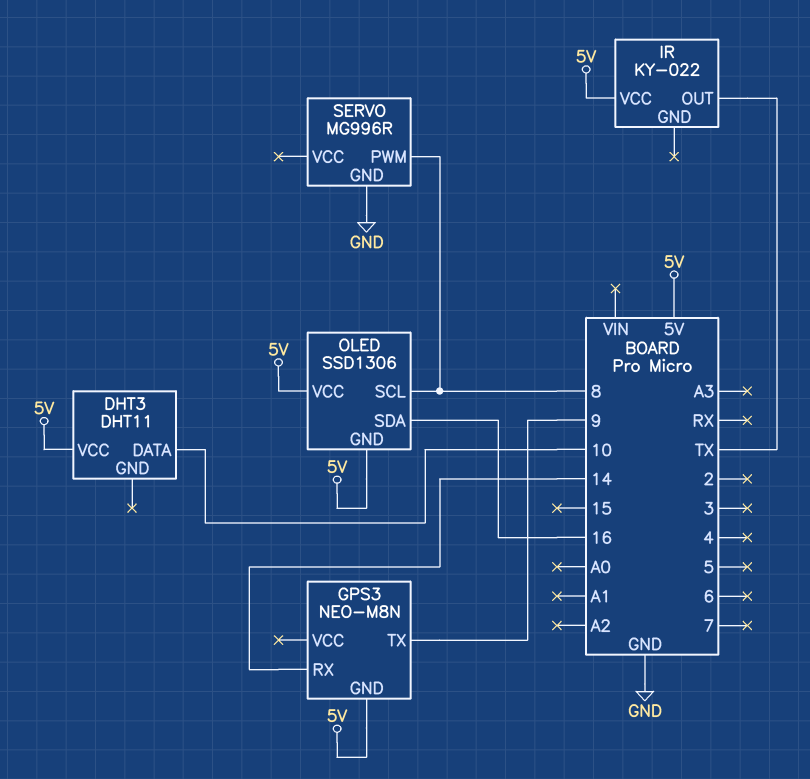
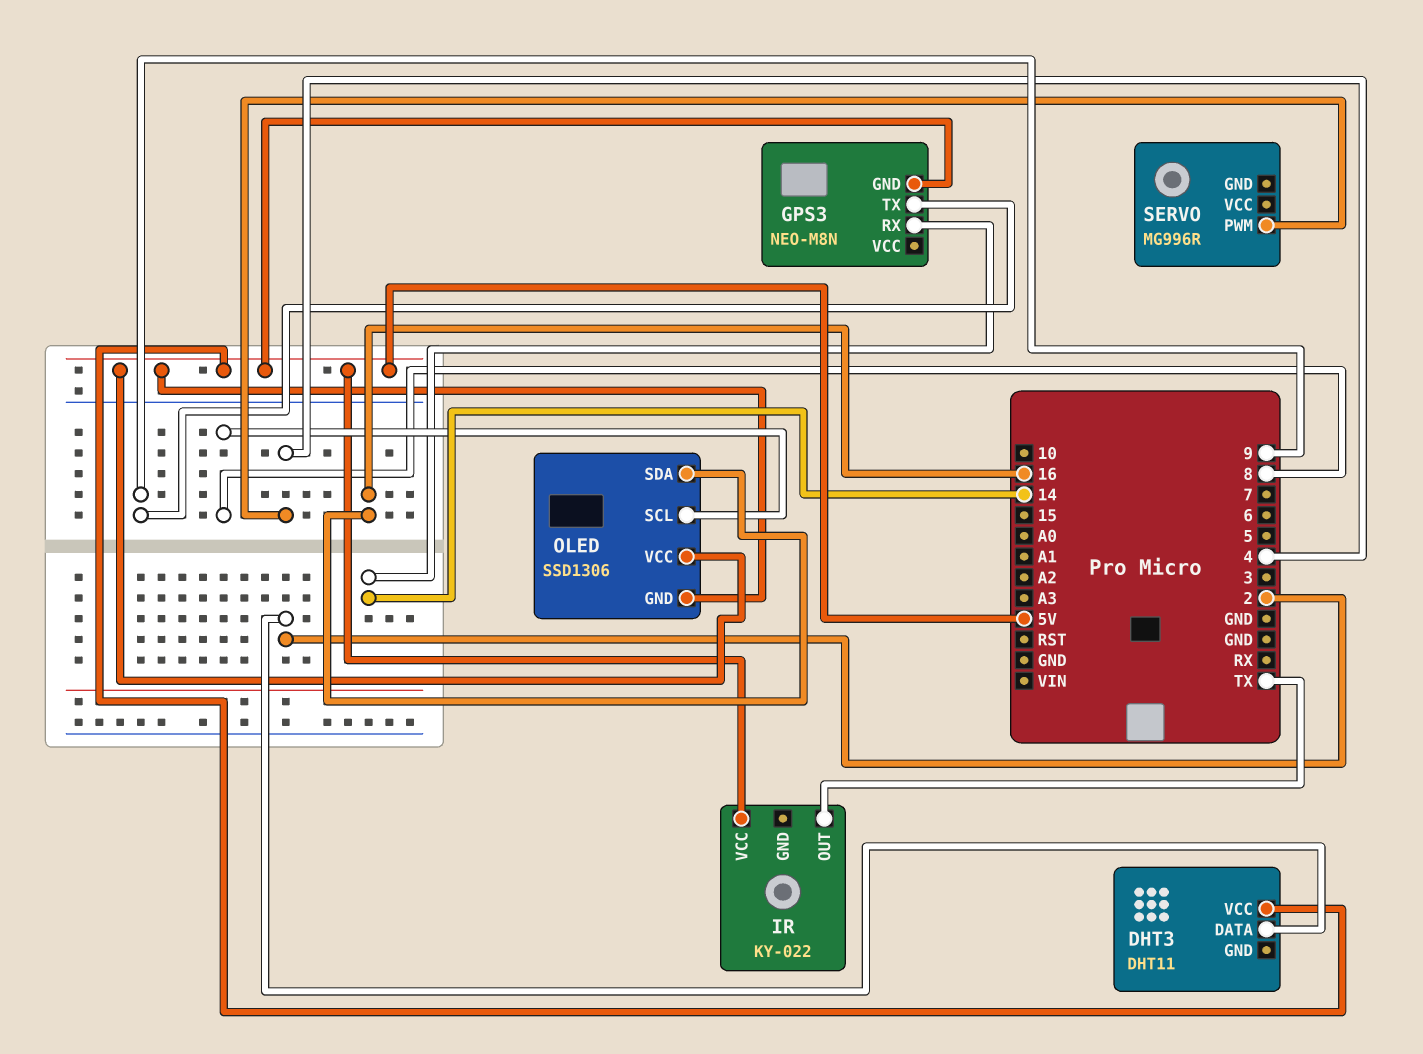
DHT3 pin DATA: 10 -> 2
SERVO pin GND: GND -> none
SERVO pin PWM: 8 -> 4

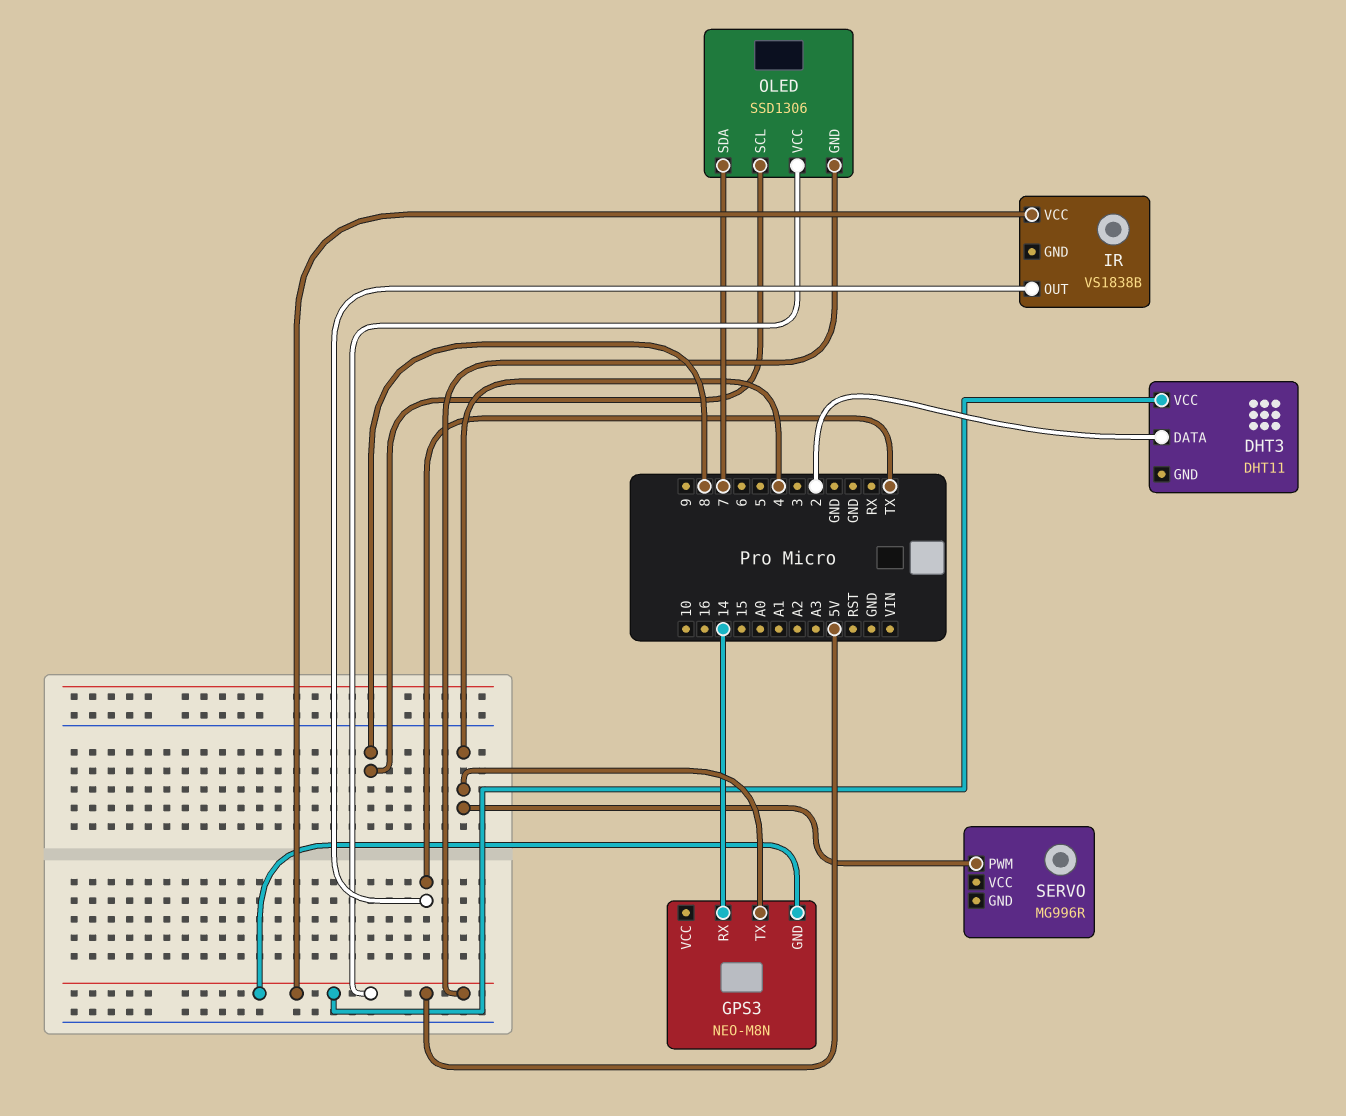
GPS3 pin TX: 9 -> 4
IR: KY-022 -> VS1838B
OLED pin SDA: 16 -> 7

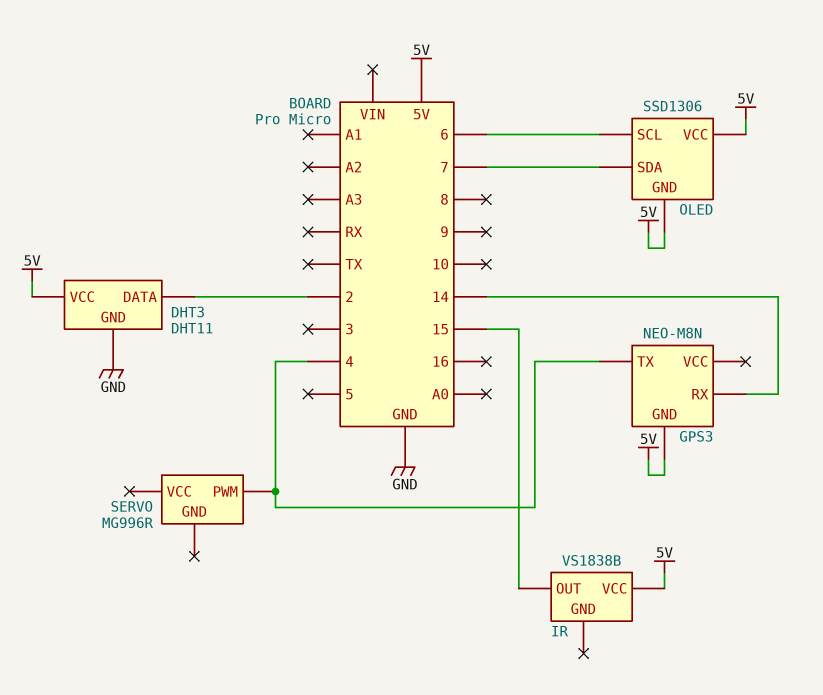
DHT3 pin GND: none -> GND
IR pin OUT: TX -> 15
OLED pin SCL: 8 -> 6

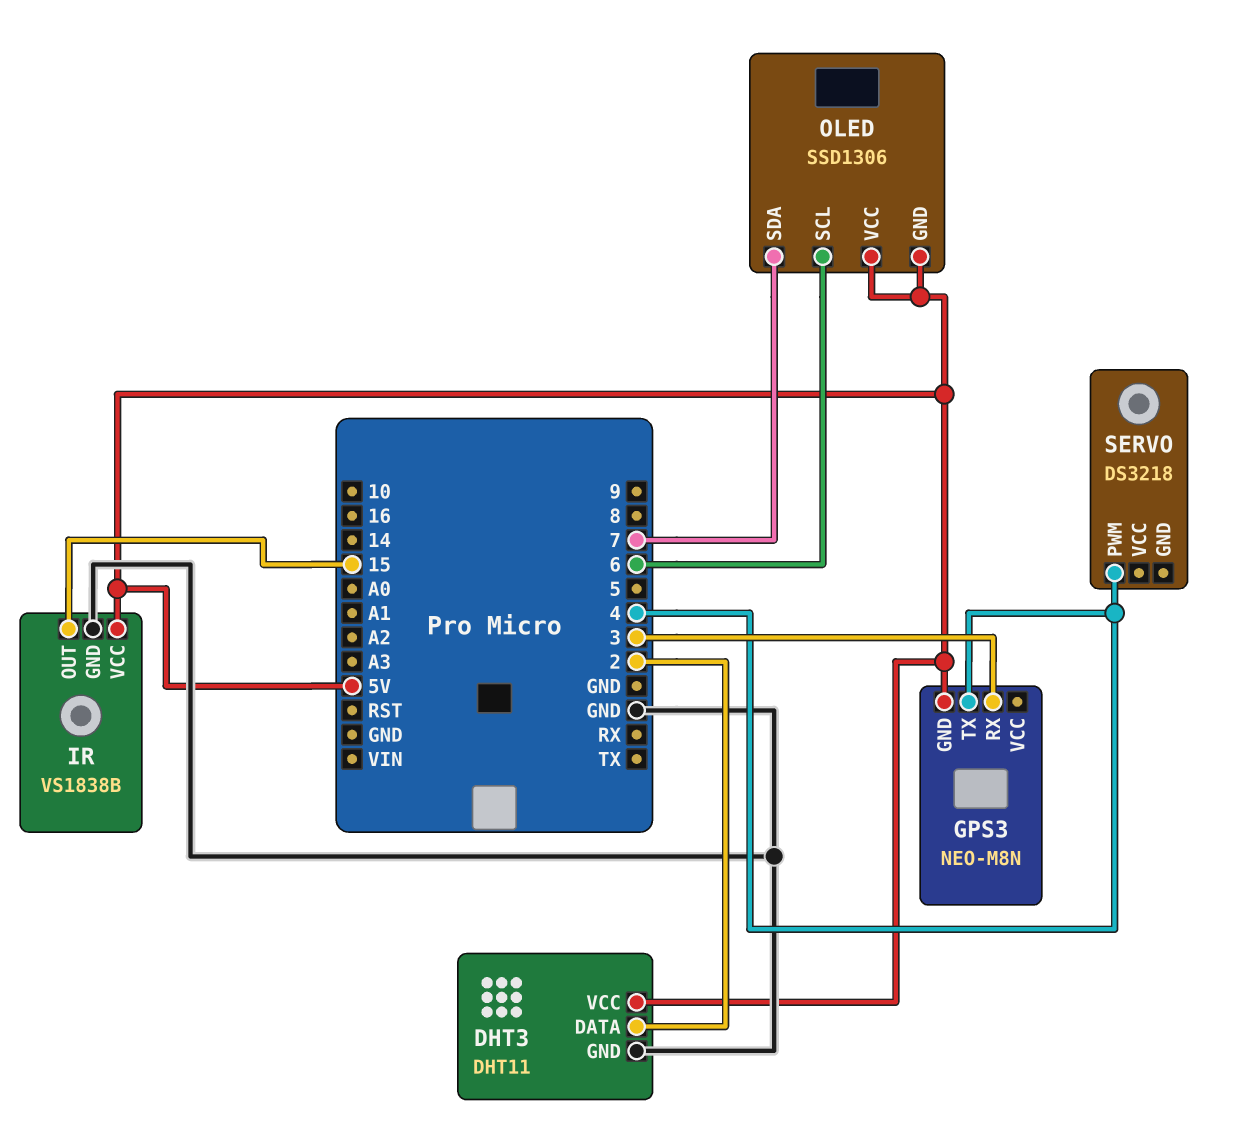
GPS3 pin RX: 14 -> 3
IR pin GND: none -> GND
SERVO: MG996R -> DS3218

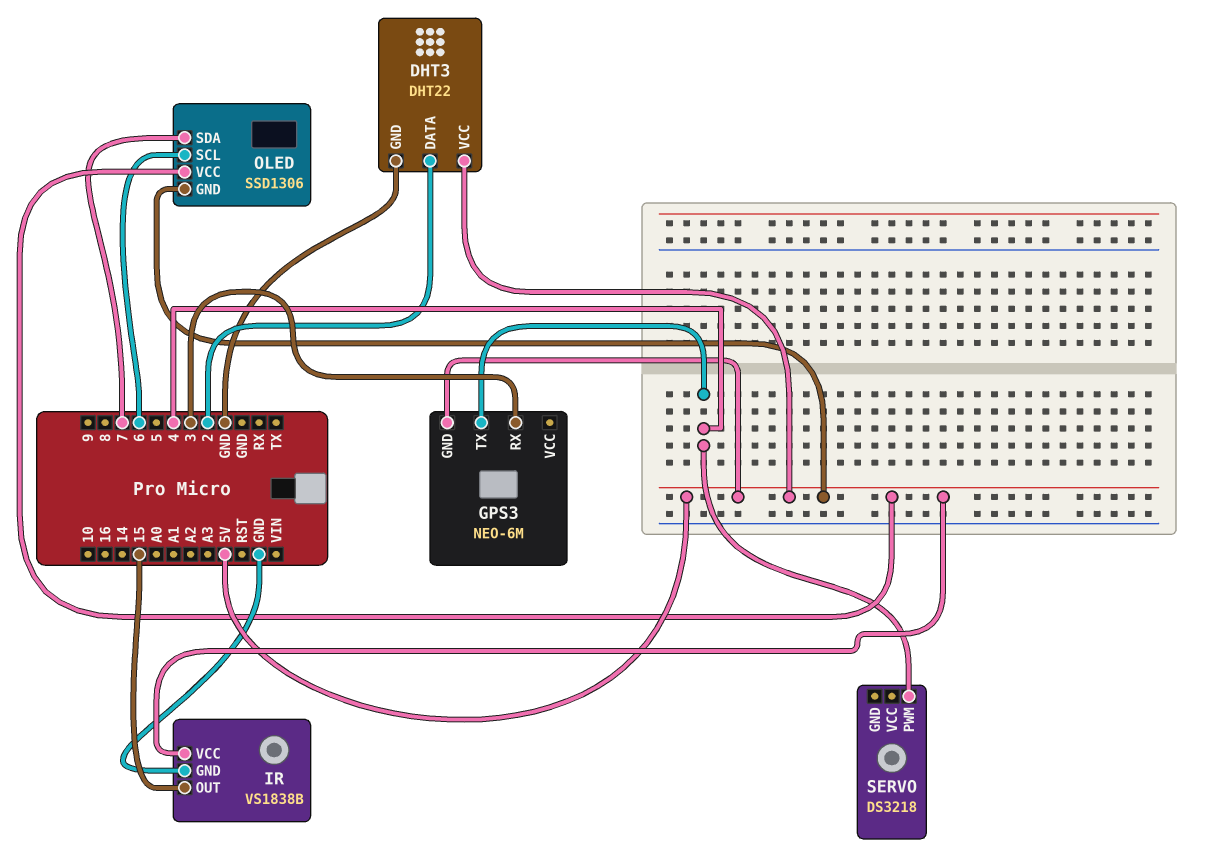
DHT3: DHT11 -> DHT22
GPS3: NEO-M8N -> NEO-6M

